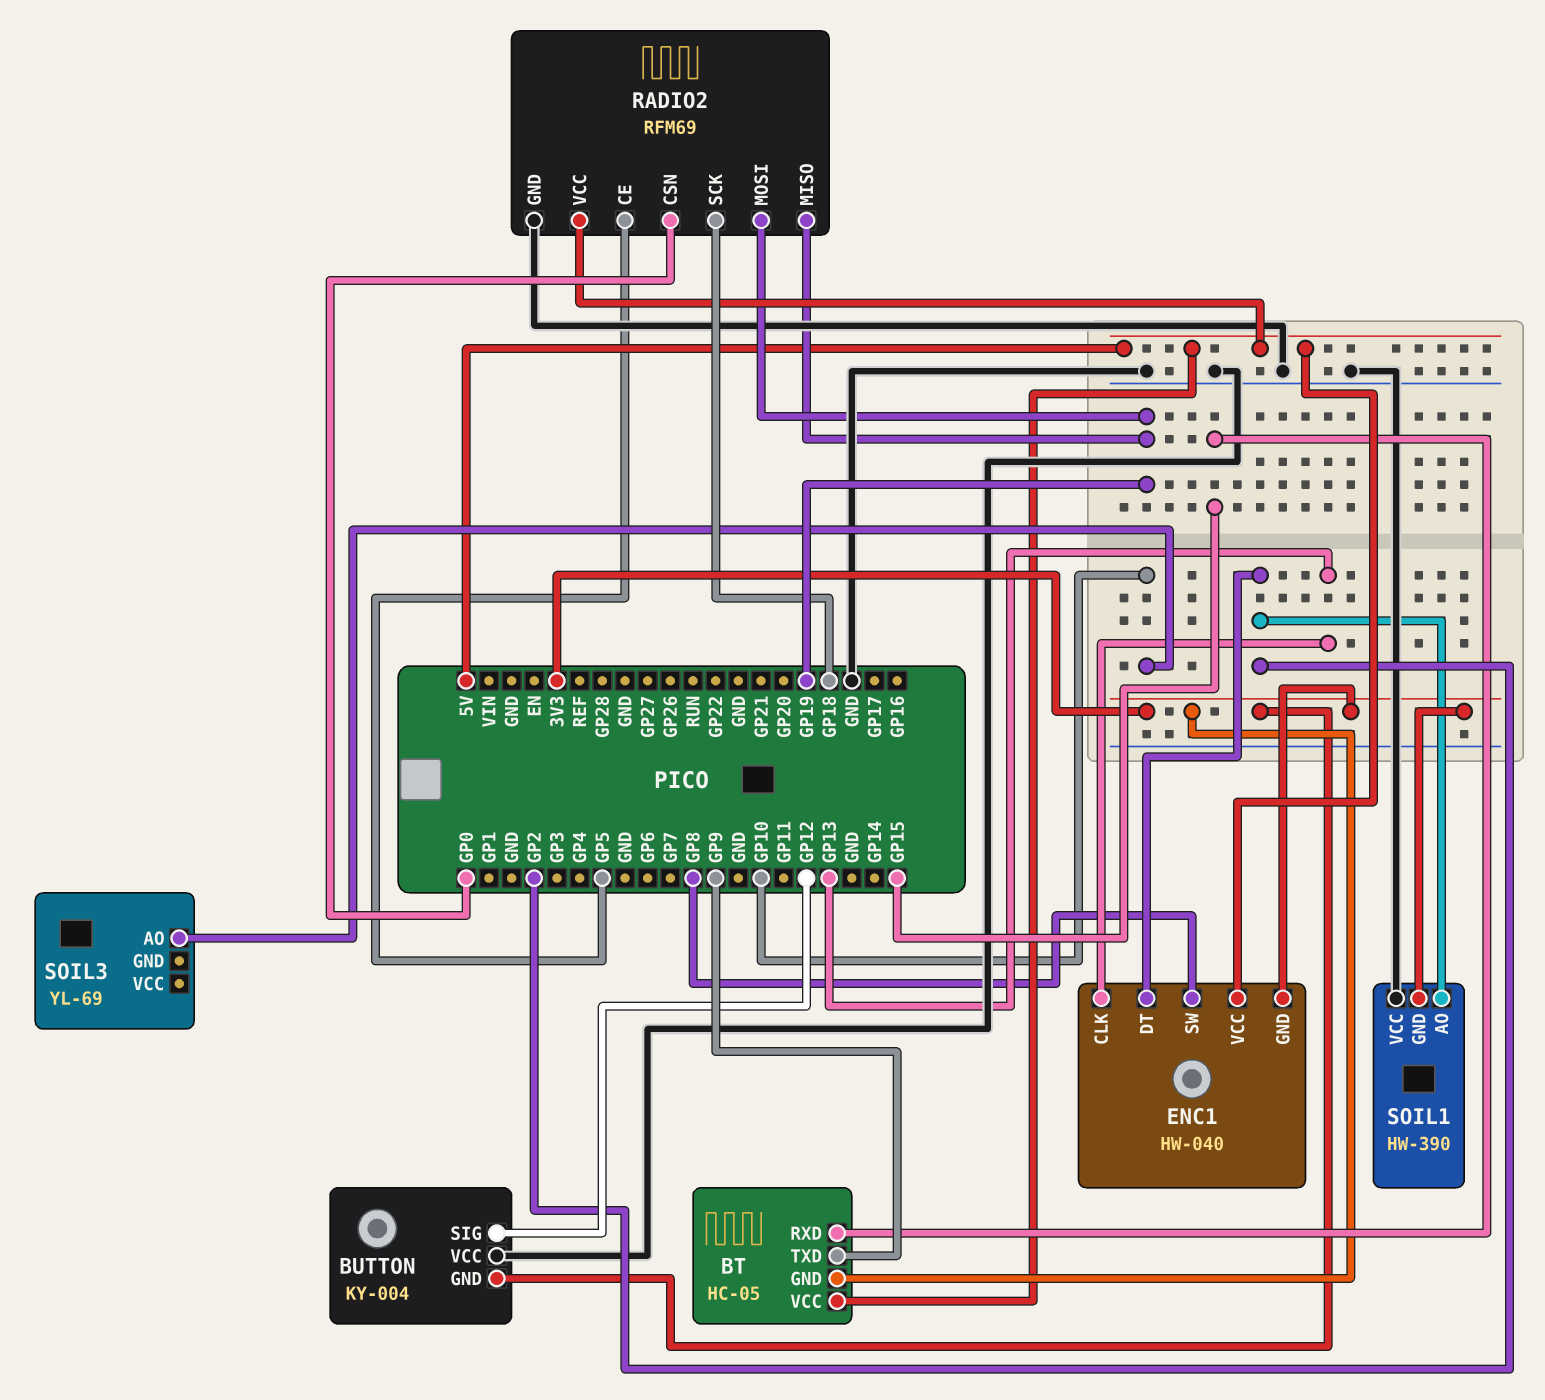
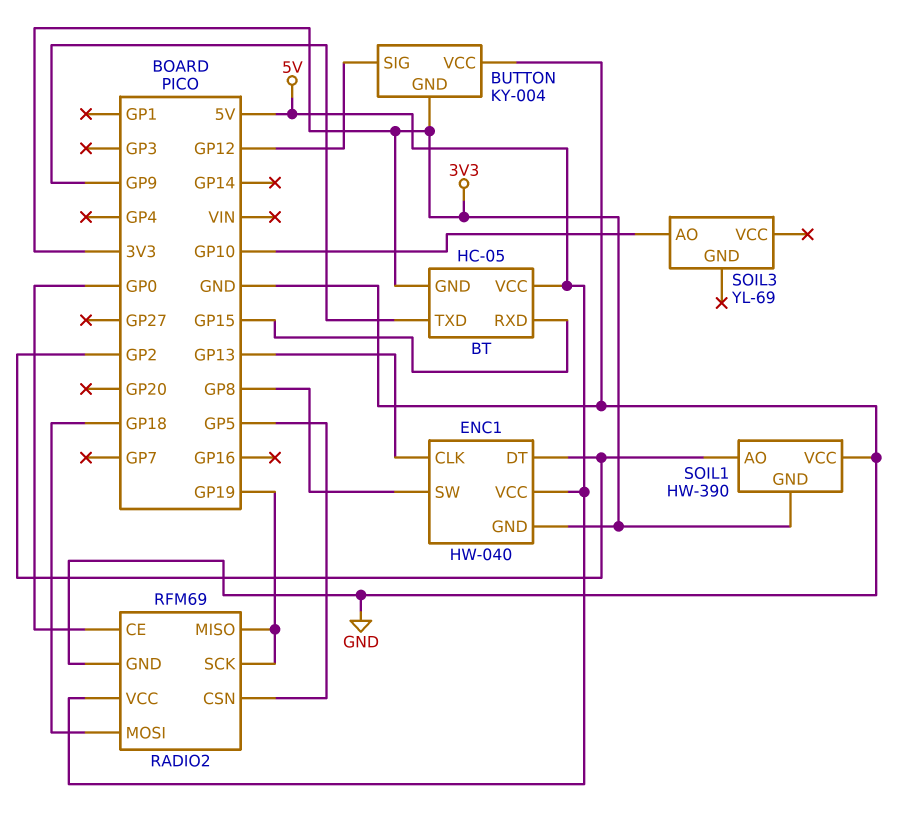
RADIO2 pin CE: GP5 -> GP0
RADIO2 pin CSN: GP0 -> GP5
RADIO2 pin MOSI: GP19 -> GP18
RADIO2 pin SCK: GP18 -> GP19

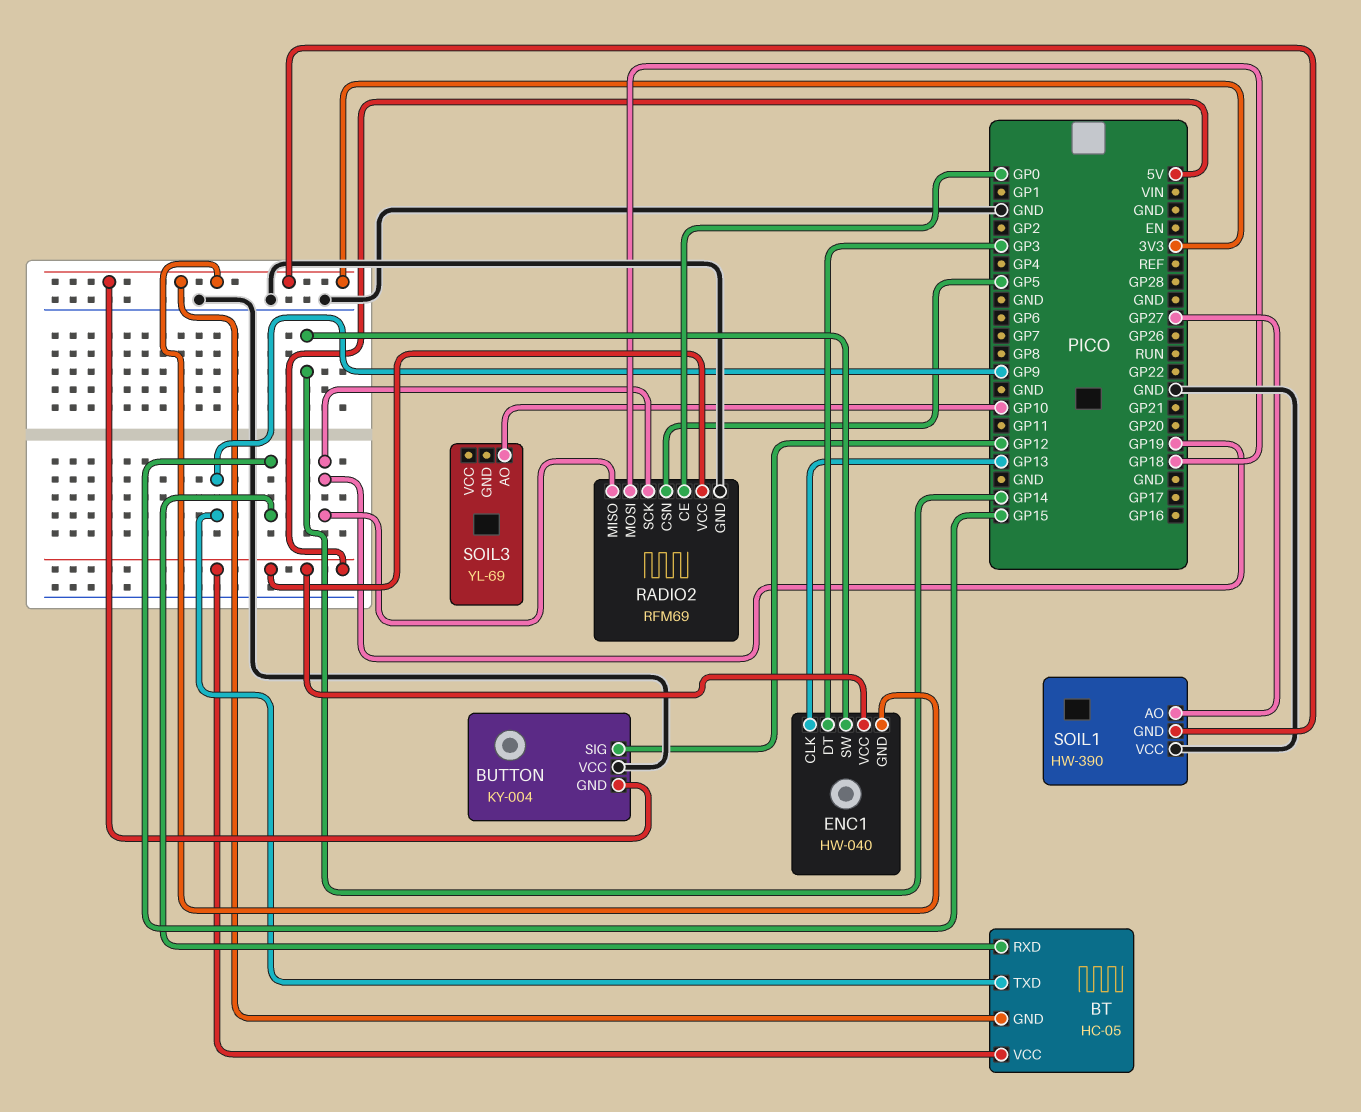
ENC1 pin DT: GP2 -> GP3
ENC1 pin SW: GP8 -> GP14
SOIL1 pin AO: GP2 -> GP27

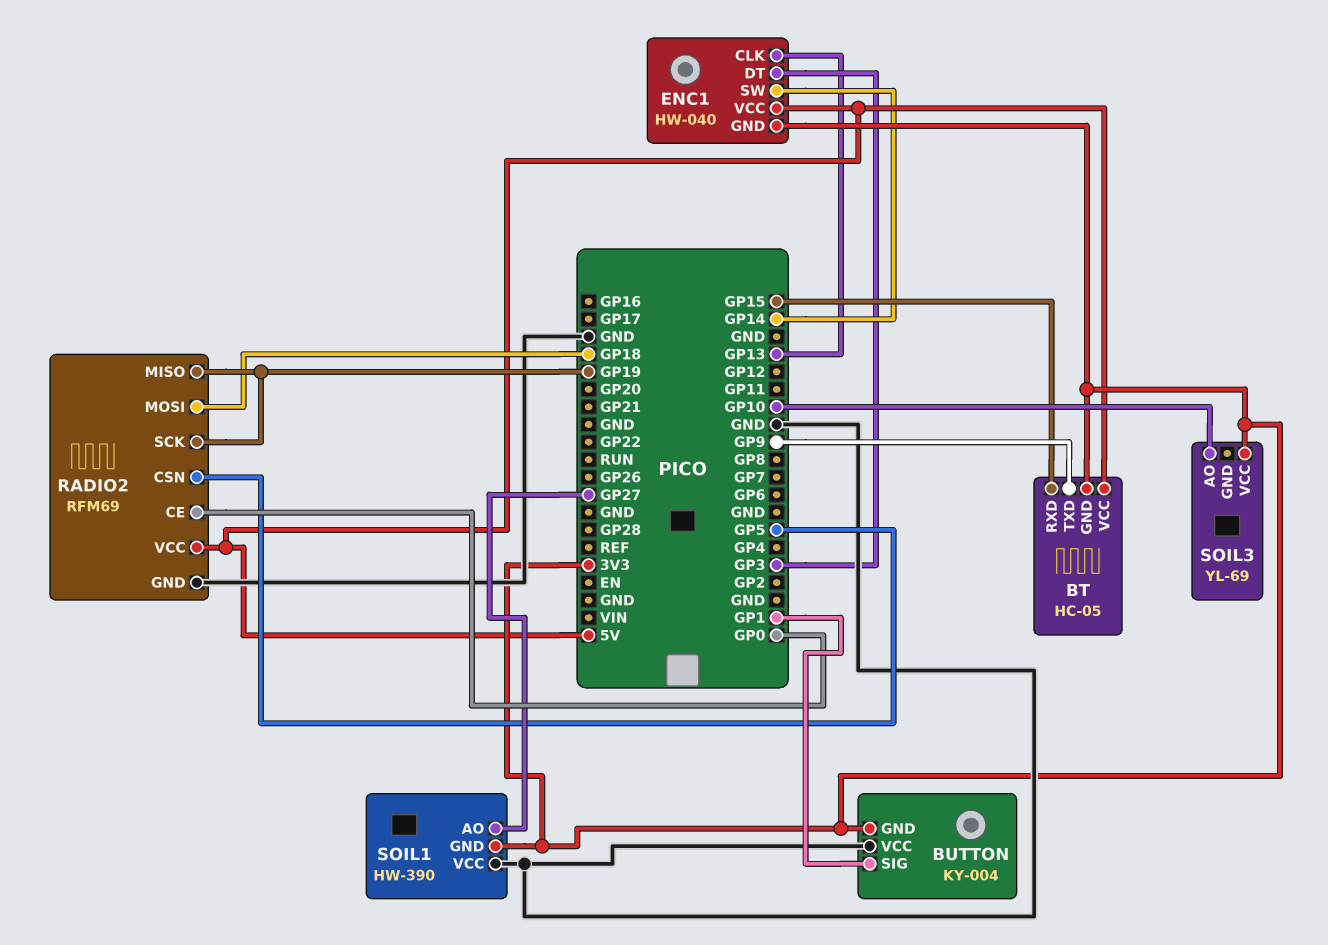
BUTTON pin SIG: GP12 -> GP1
SOIL3 pin VCC: none -> 3V3

